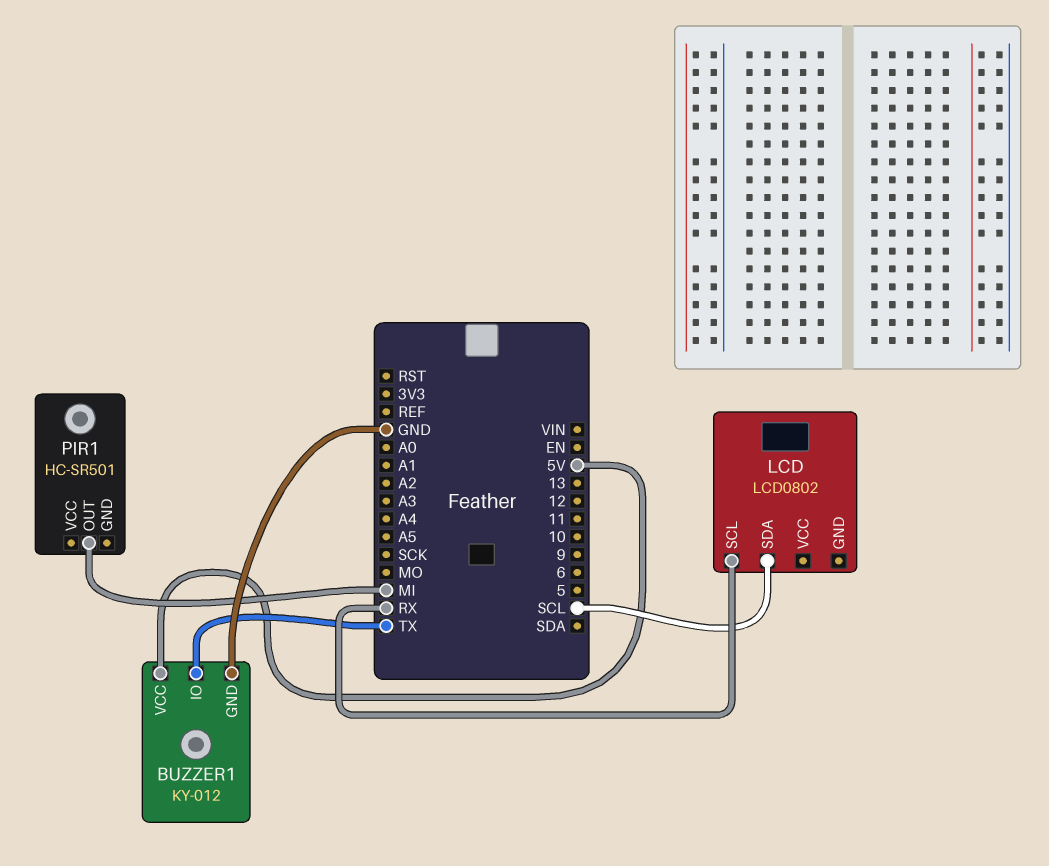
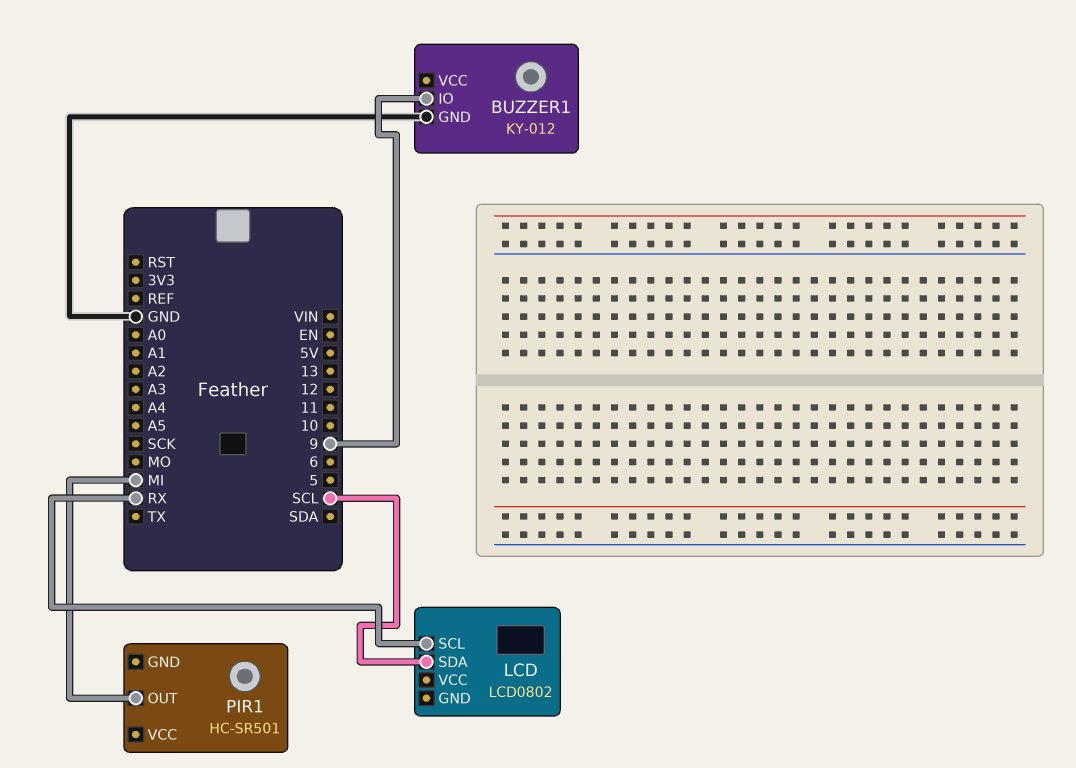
BUZZER1 pin IO: TX -> 9
BUZZER1 pin VCC: 5V -> none

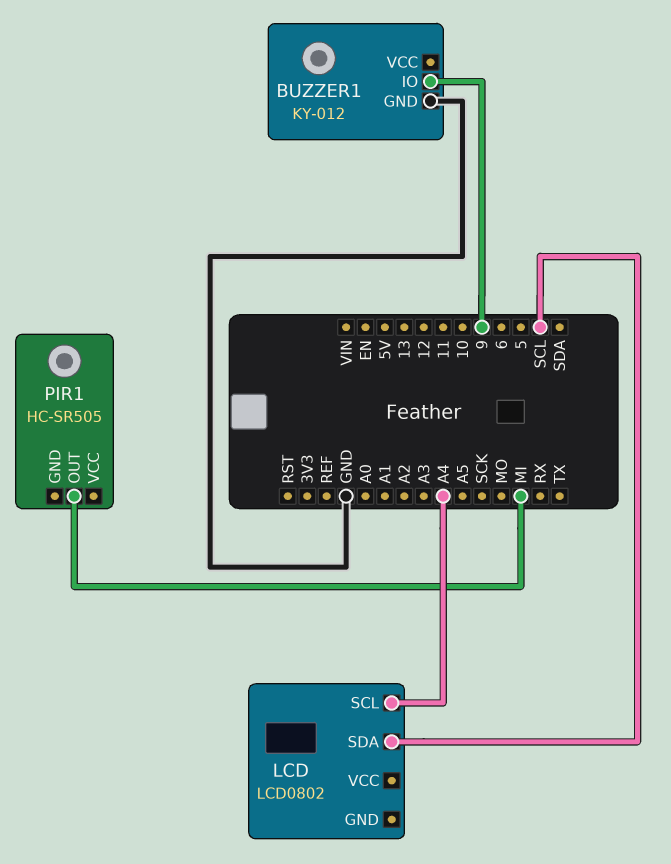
LCD pin SCL: RX -> A4
PIR1: HC-SR501 -> HC-SR505

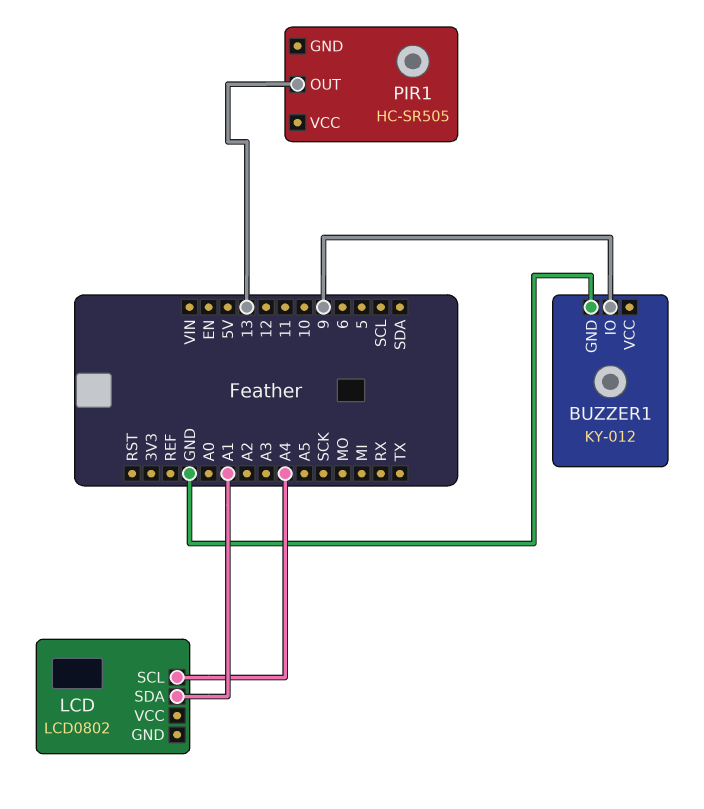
LCD pin SDA: SCL -> A1
PIR1 pin OUT: MI -> 13

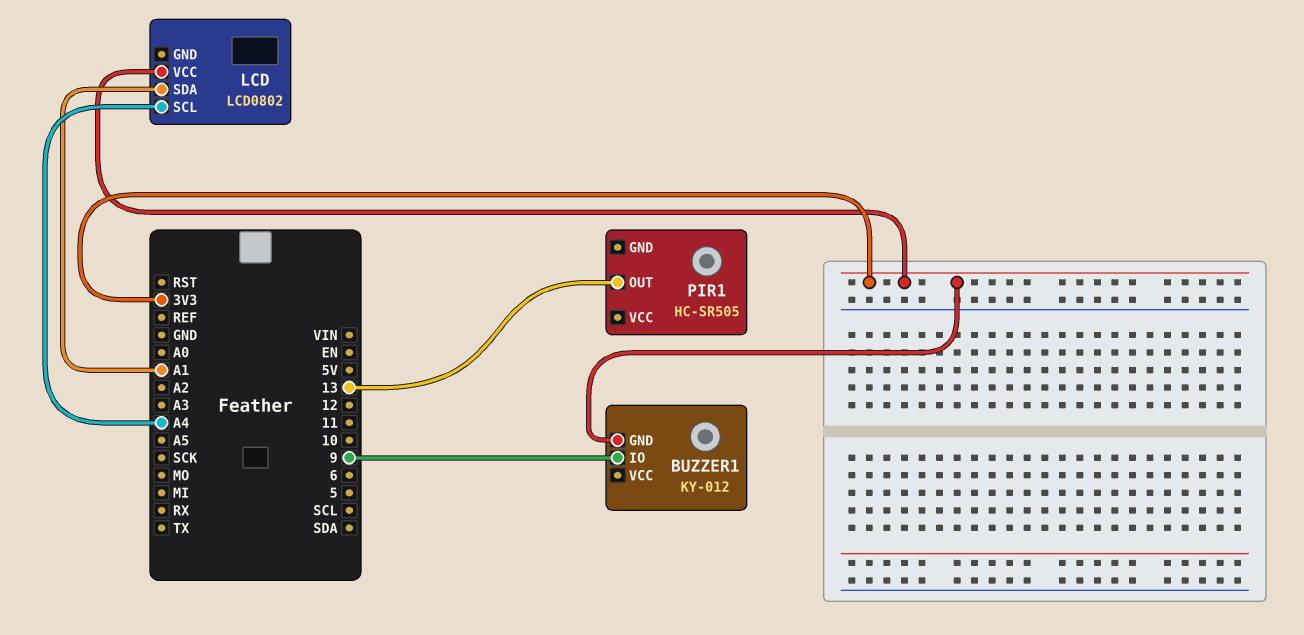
BUZZER1 pin GND: GND -> 3V3
LCD pin VCC: none -> 3V3

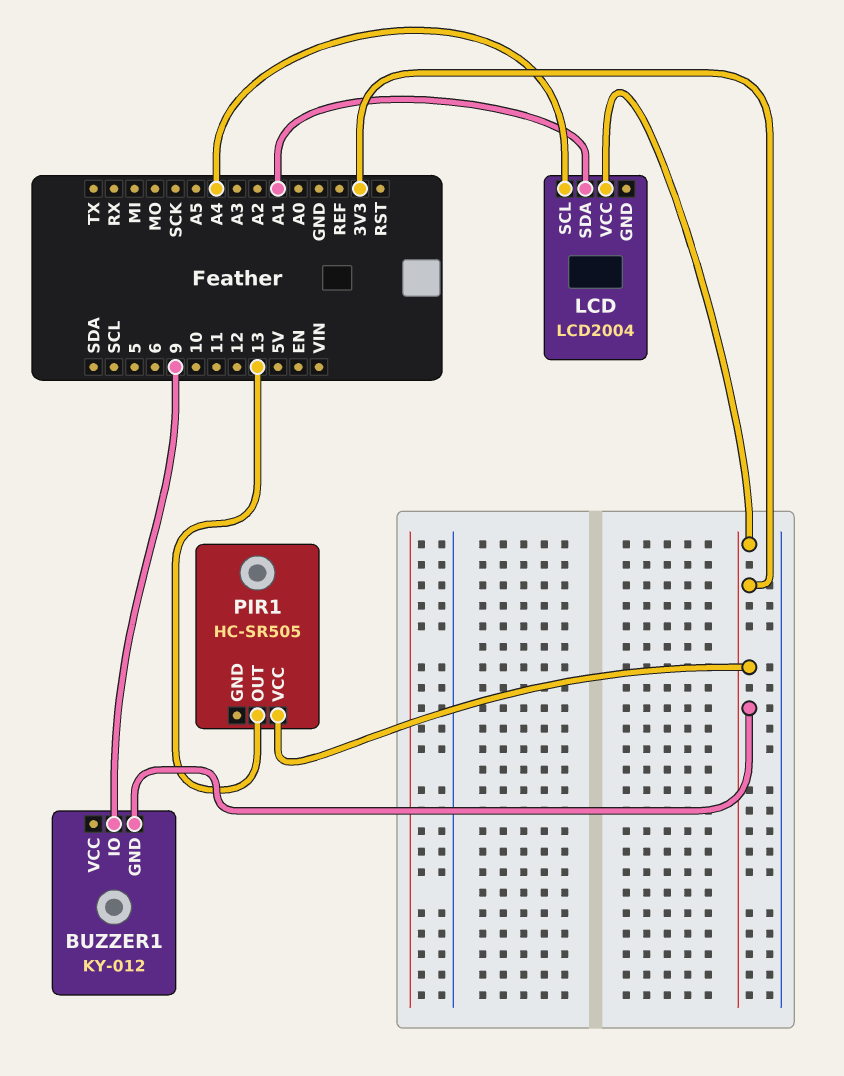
LCD: LCD0802 -> LCD2004
PIR1 pin VCC: none -> 3V3

